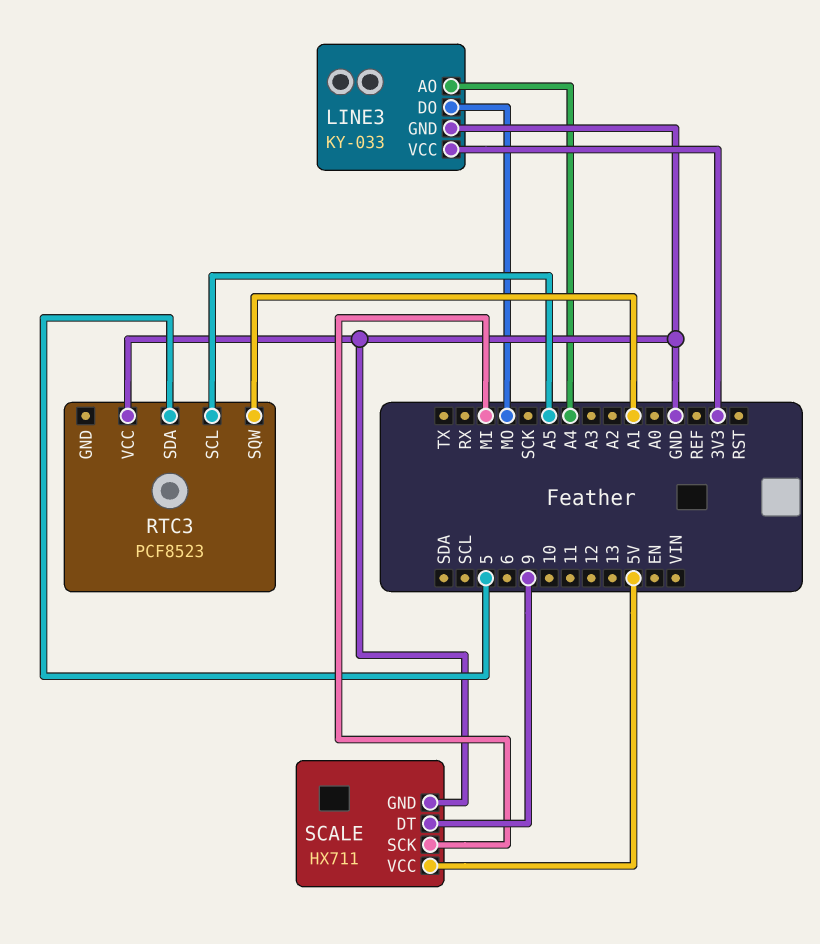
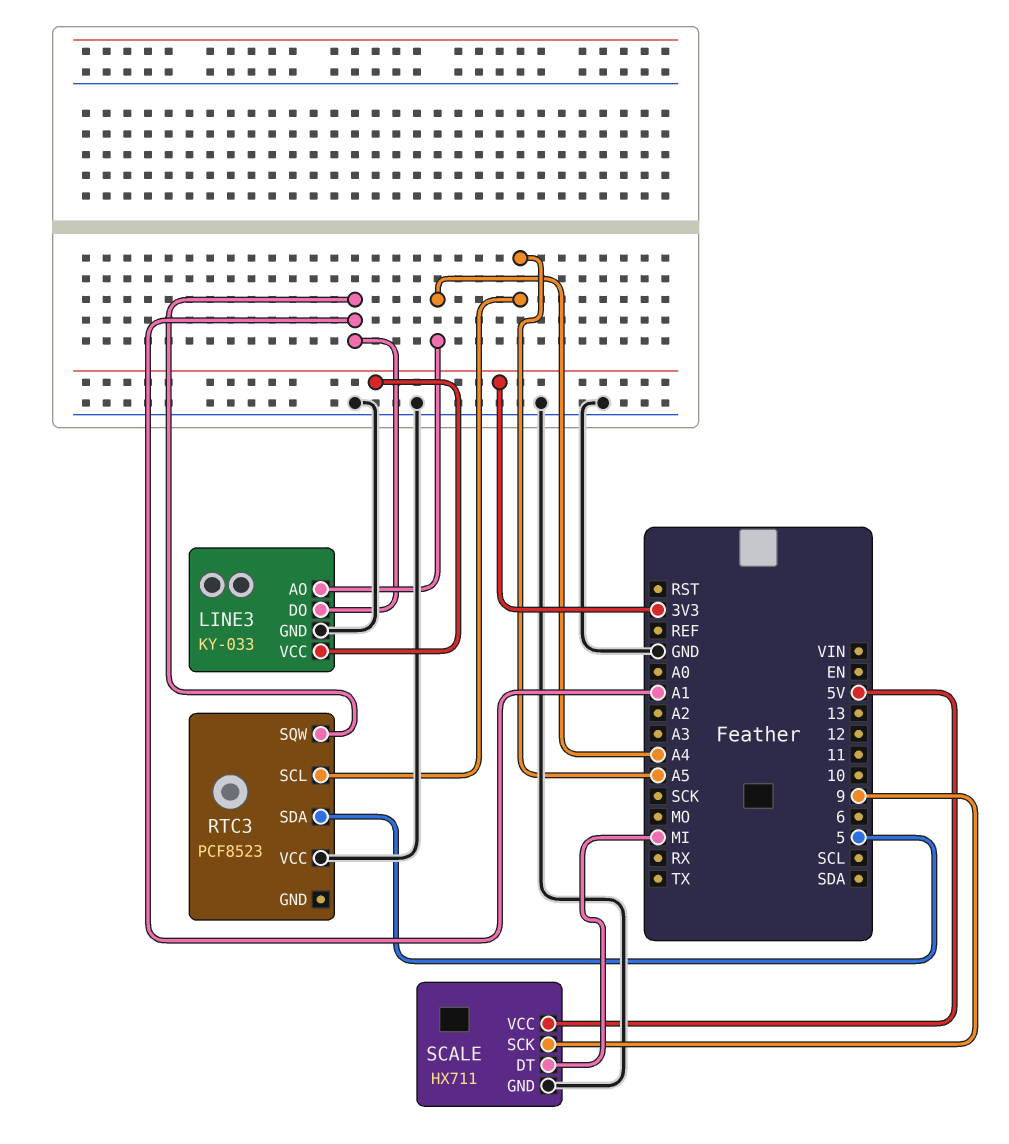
LINE3 pin DO: MO -> A1
SCALE pin DT: 9 -> MI
SCALE pin SCK: MI -> 9

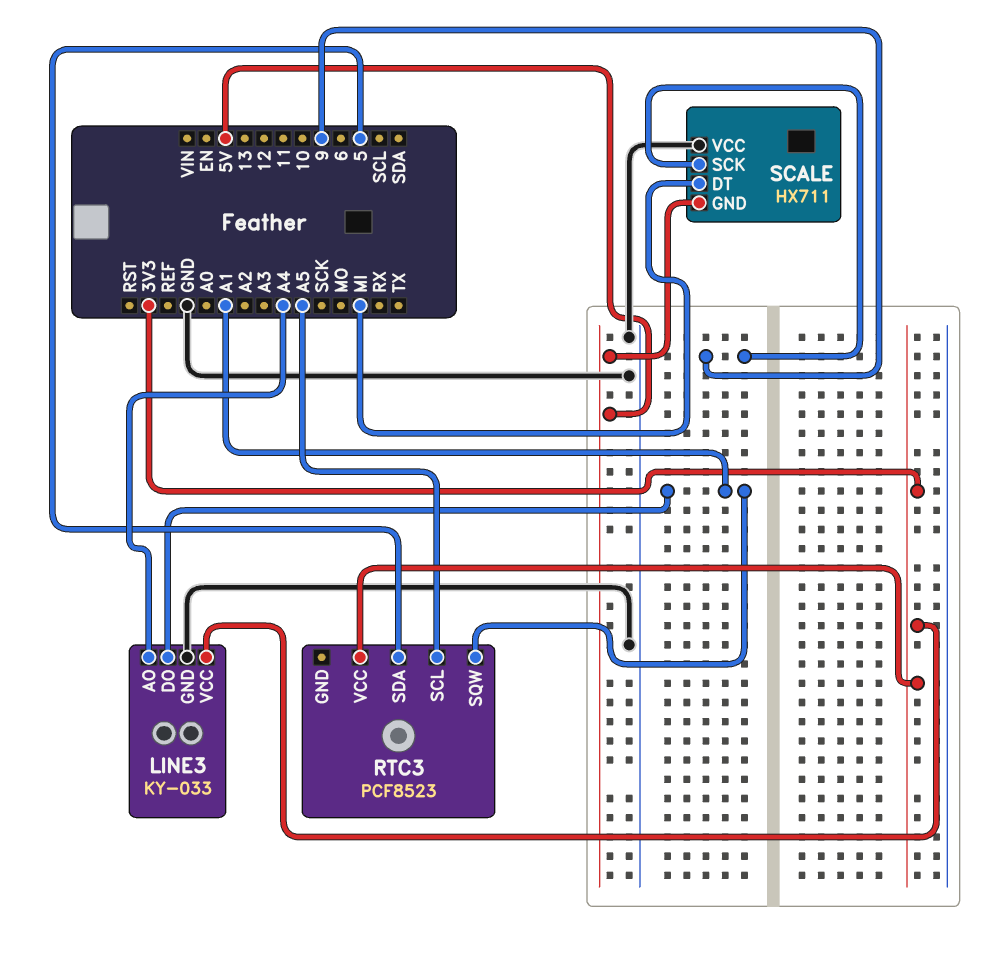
RTC3 pin VCC: GND -> 3V3
SCALE pin GND: GND -> 5V
SCALE pin VCC: 5V -> GND

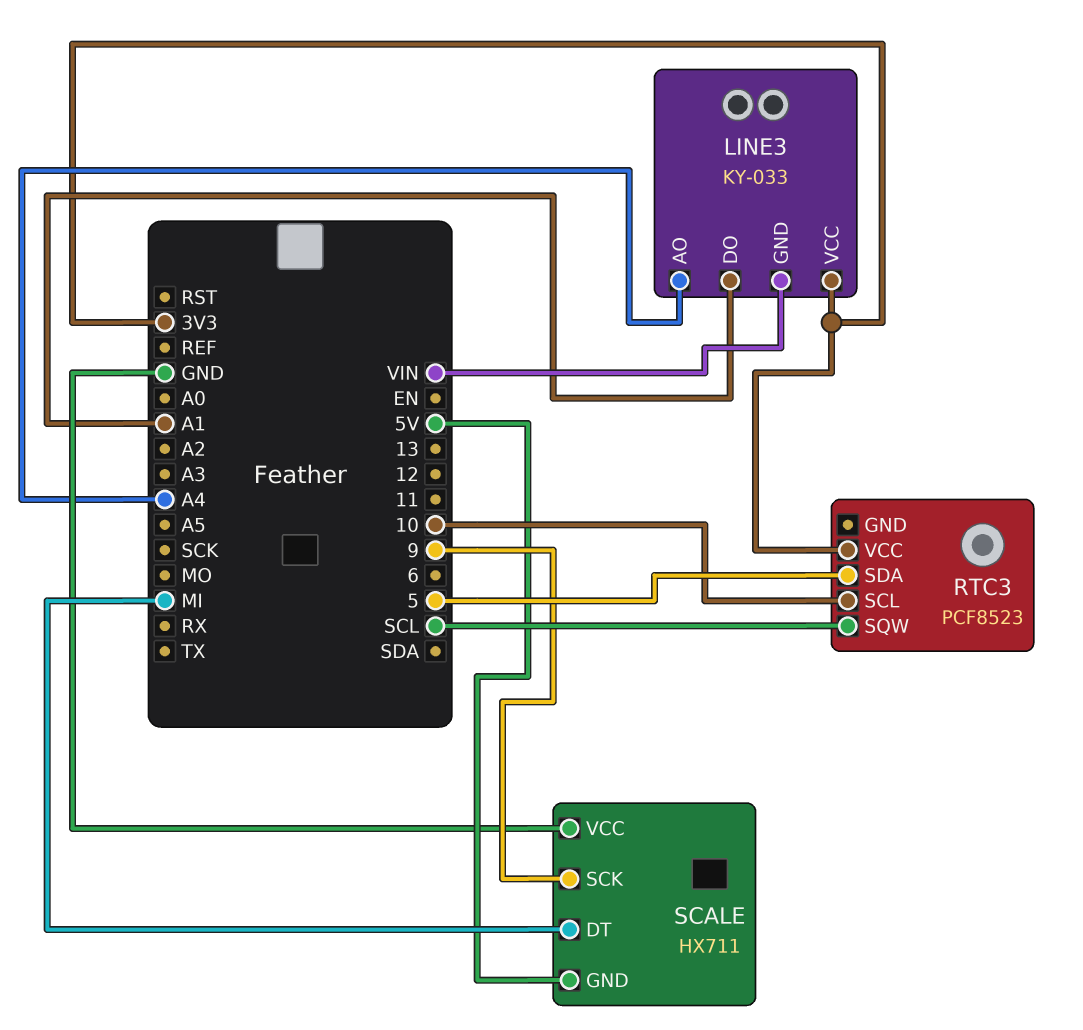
LINE3 pin GND: GND -> VIN
RTC3 pin SCL: A5 -> 10
RTC3 pin SQW: A1 -> SCL

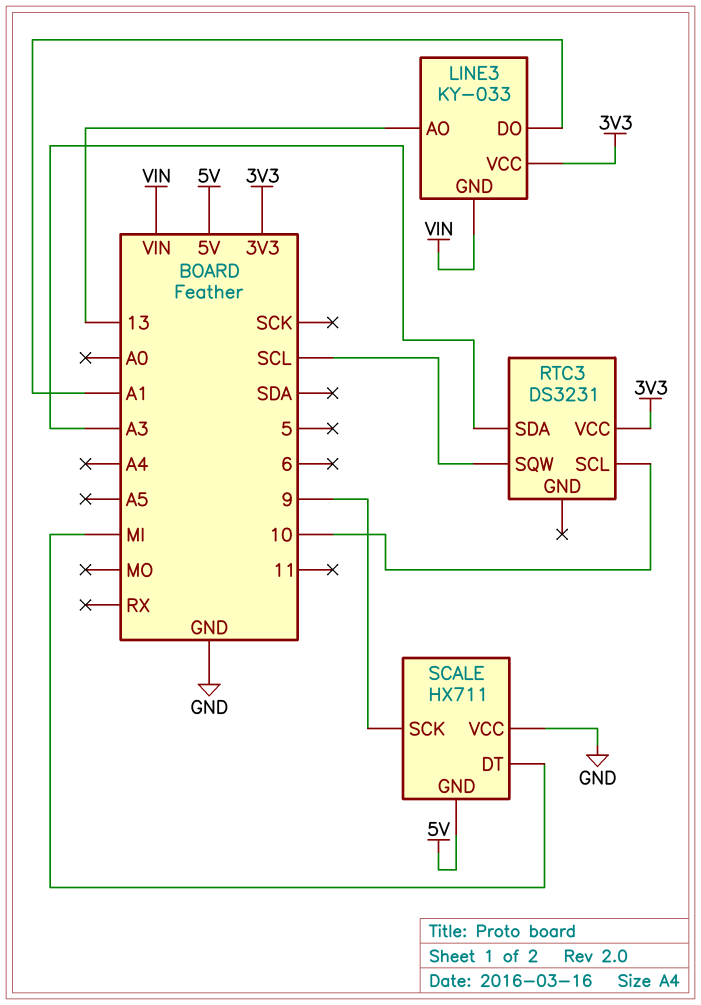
LINE3 pin AO: A4 -> 13
RTC3: PCF8523 -> DS3231
RTC3 pin SDA: 5 -> A3

